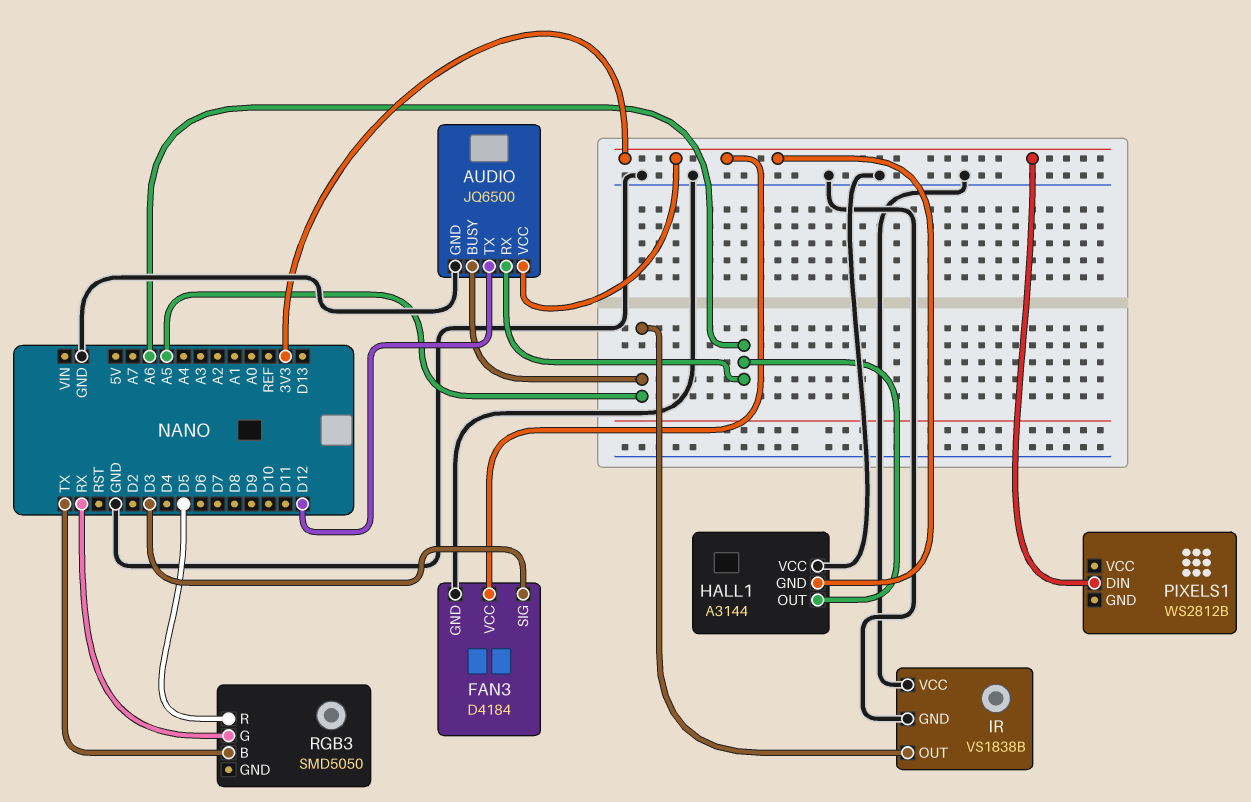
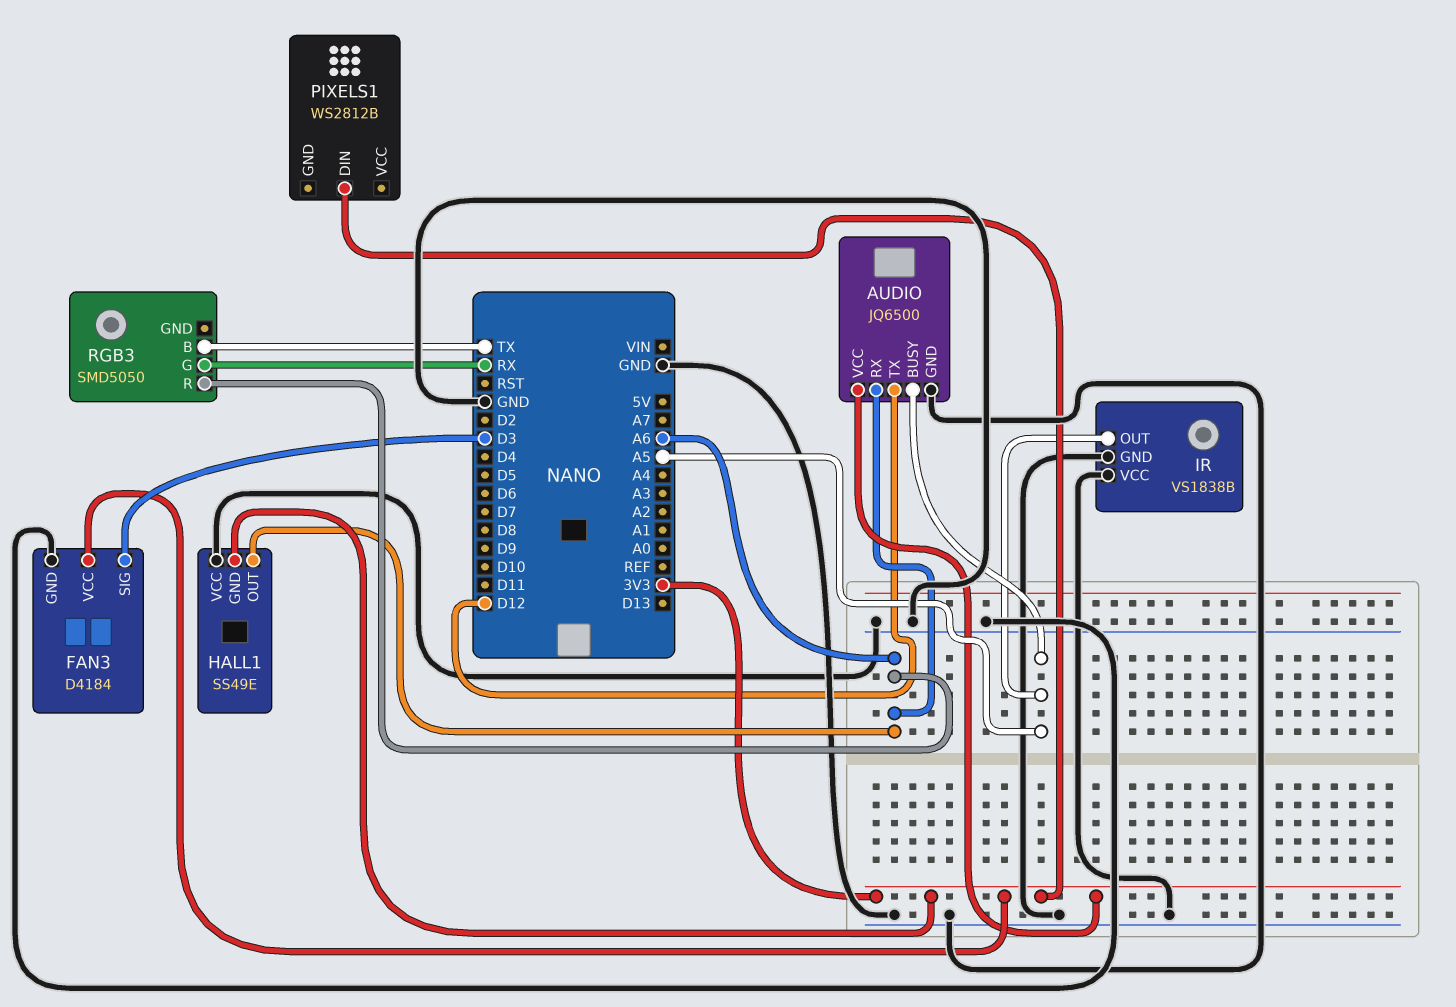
HALL1: A3144 -> SS49E
RGB3 pin R: D5 -> A6

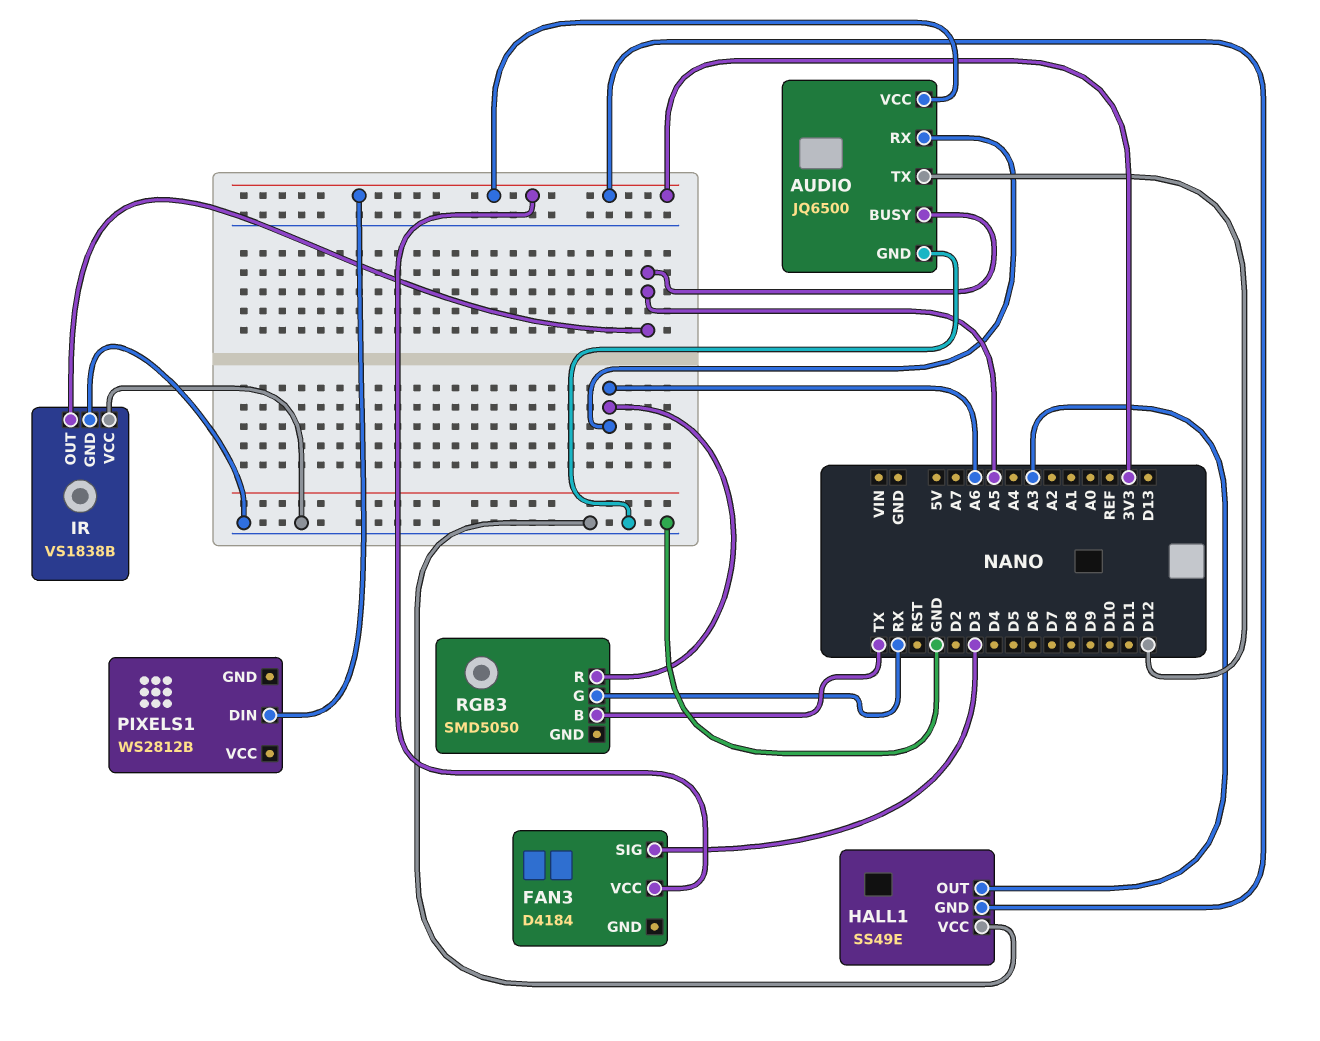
FAN3 pin GND: GND -> none
HALL1 pin OUT: A6 -> A3

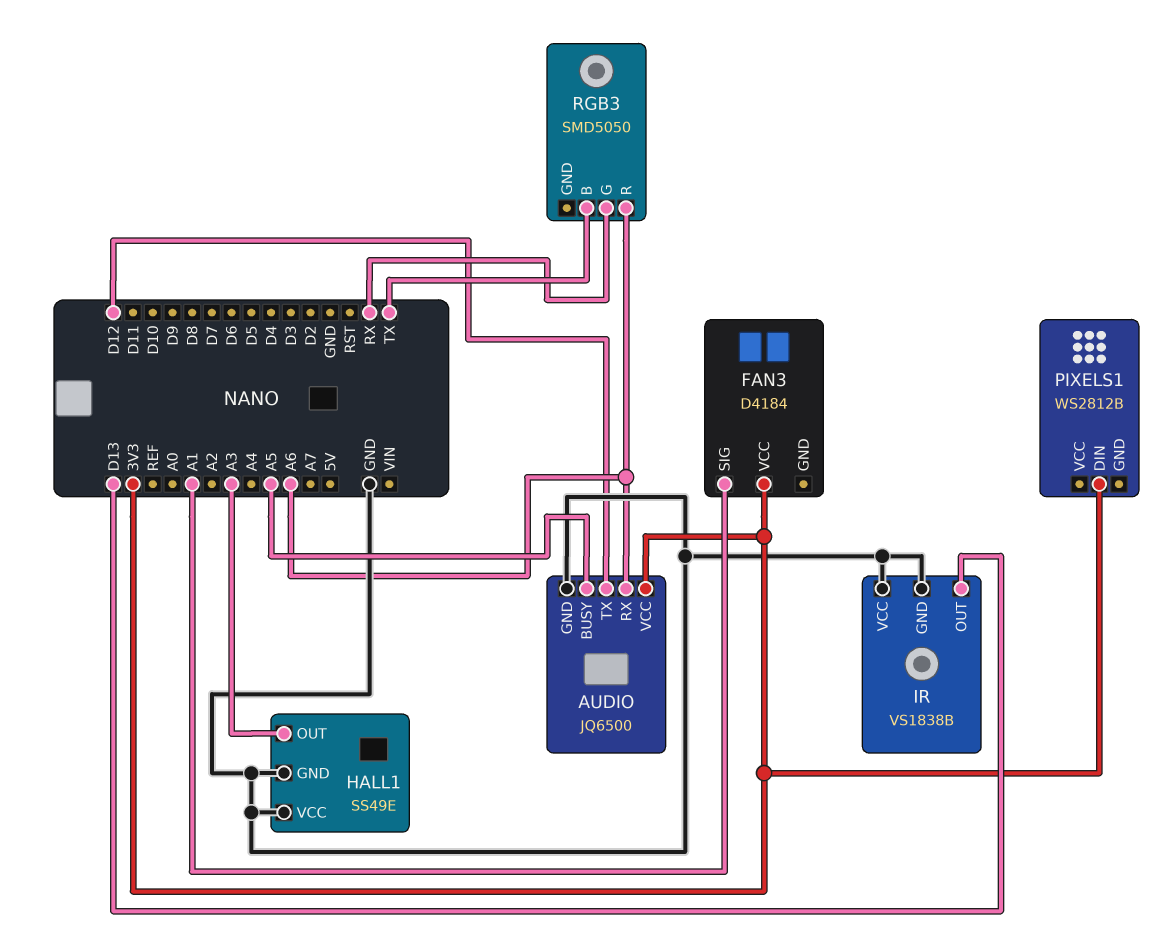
FAN3 pin SIG: D3 -> A1
HALL1 pin GND: 3V3 -> GND
IR pin OUT: A5 -> D13

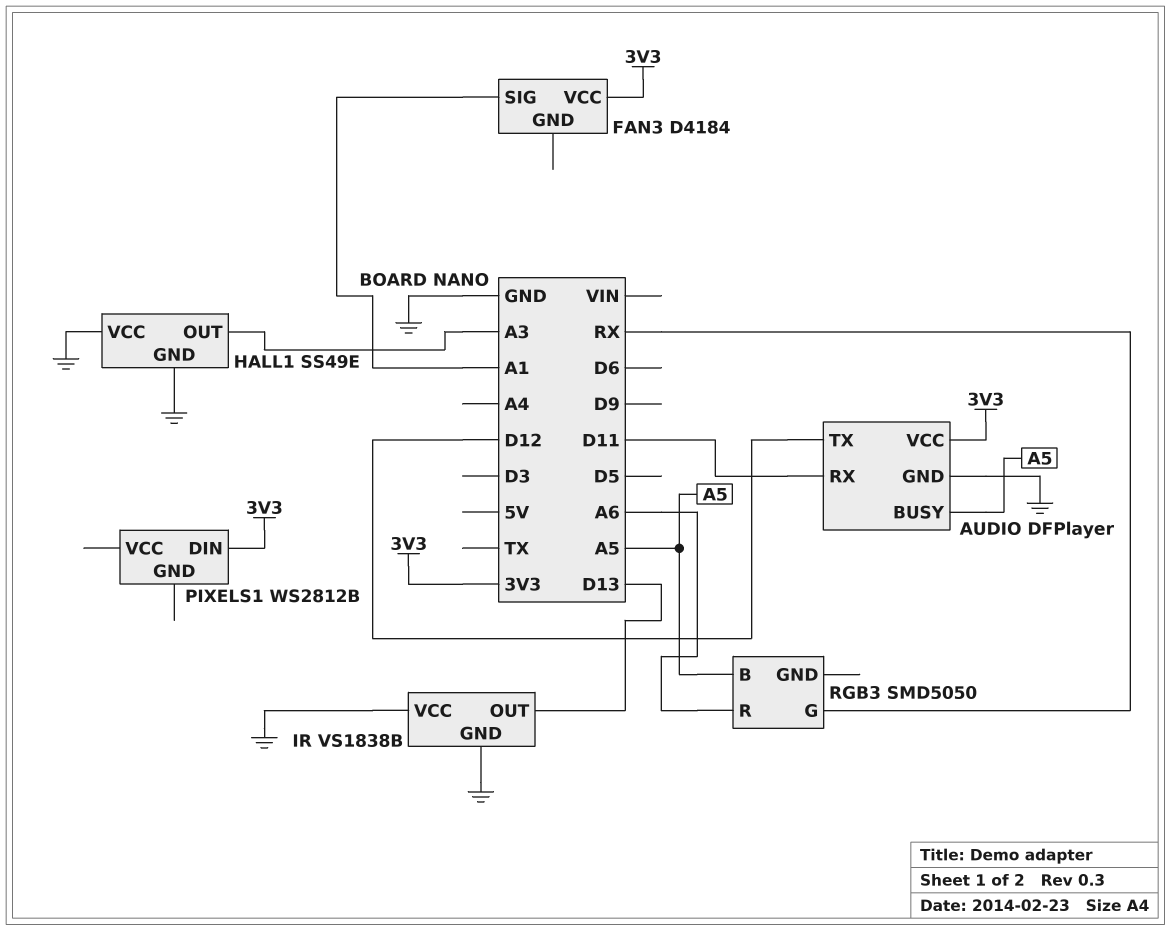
AUDIO: JQ6500 -> DFPlayer
AUDIO pin RX: A6 -> D11
RGB3 pin B: TX -> A5

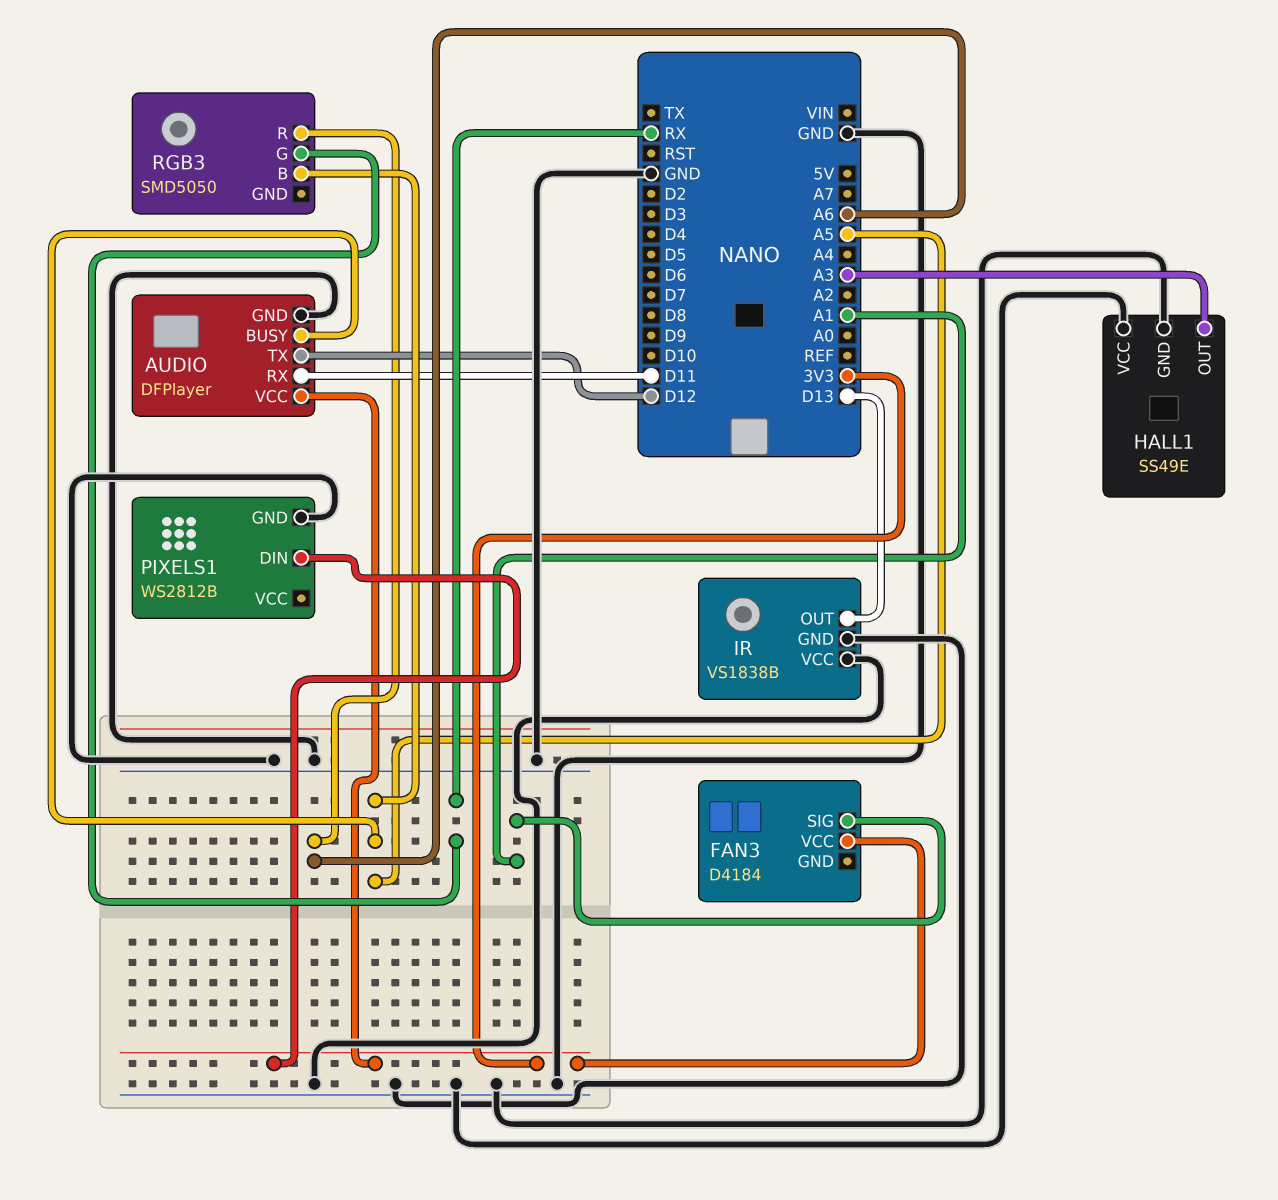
PIXELS1 pin GND: none -> GND

